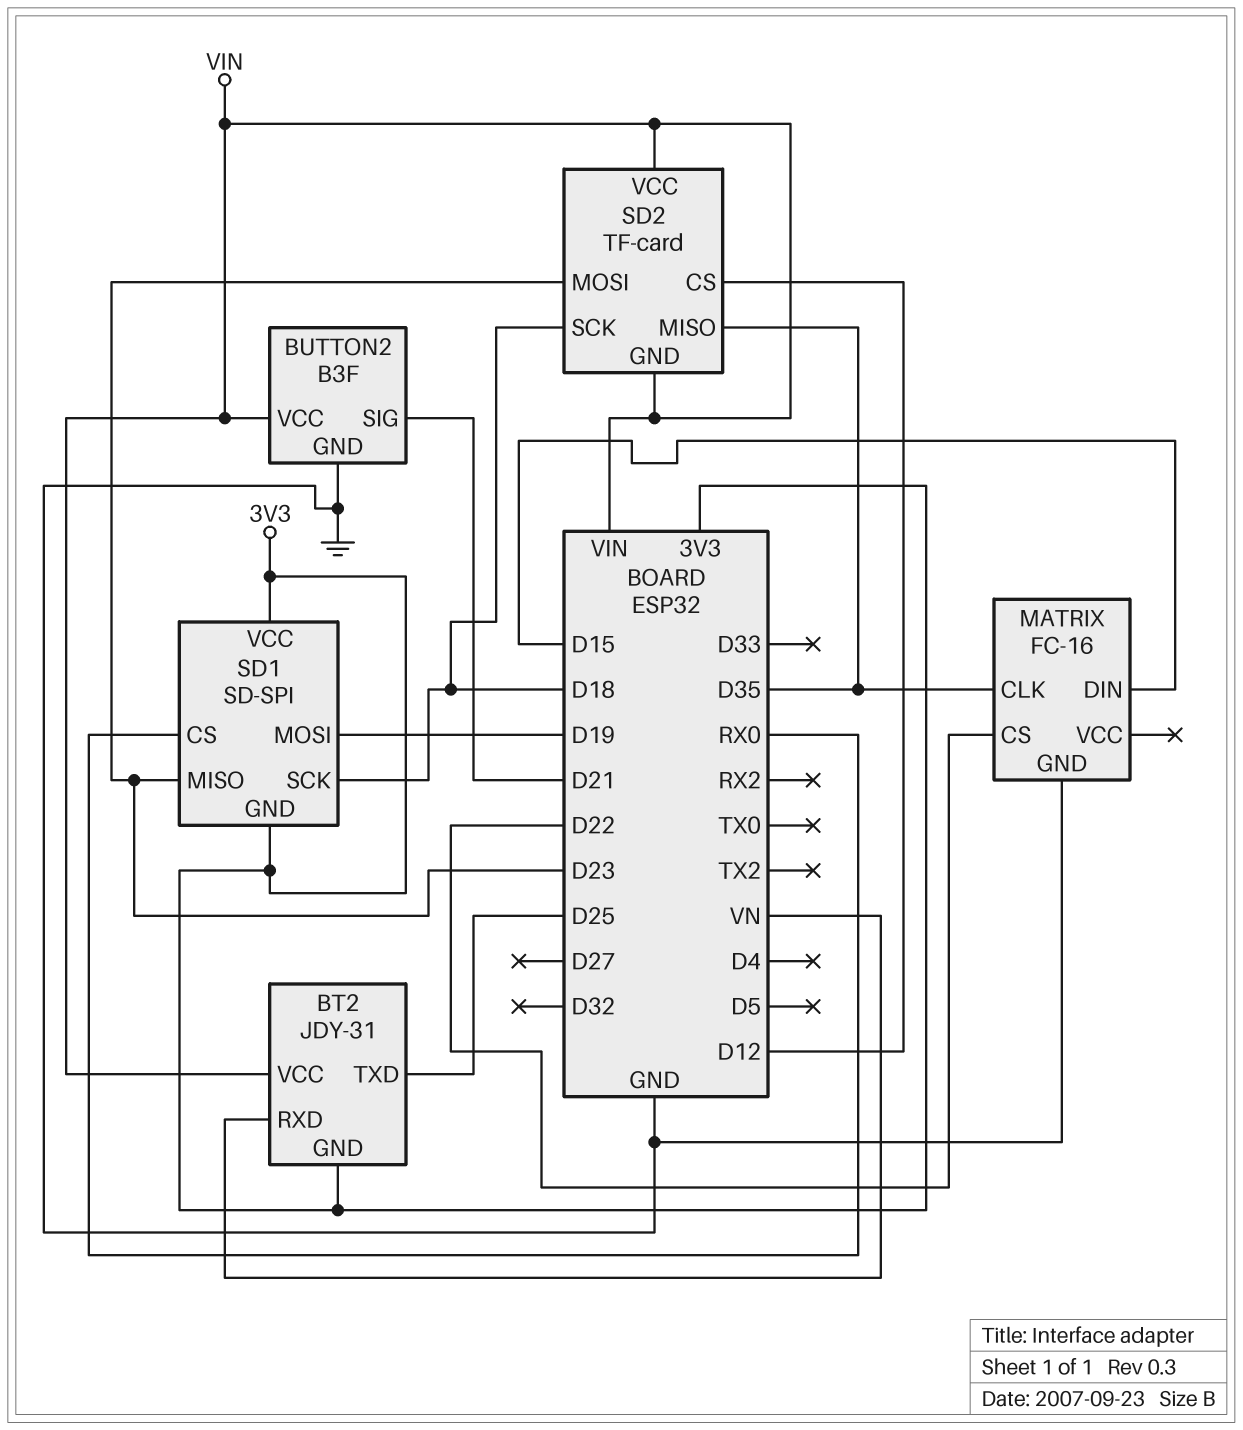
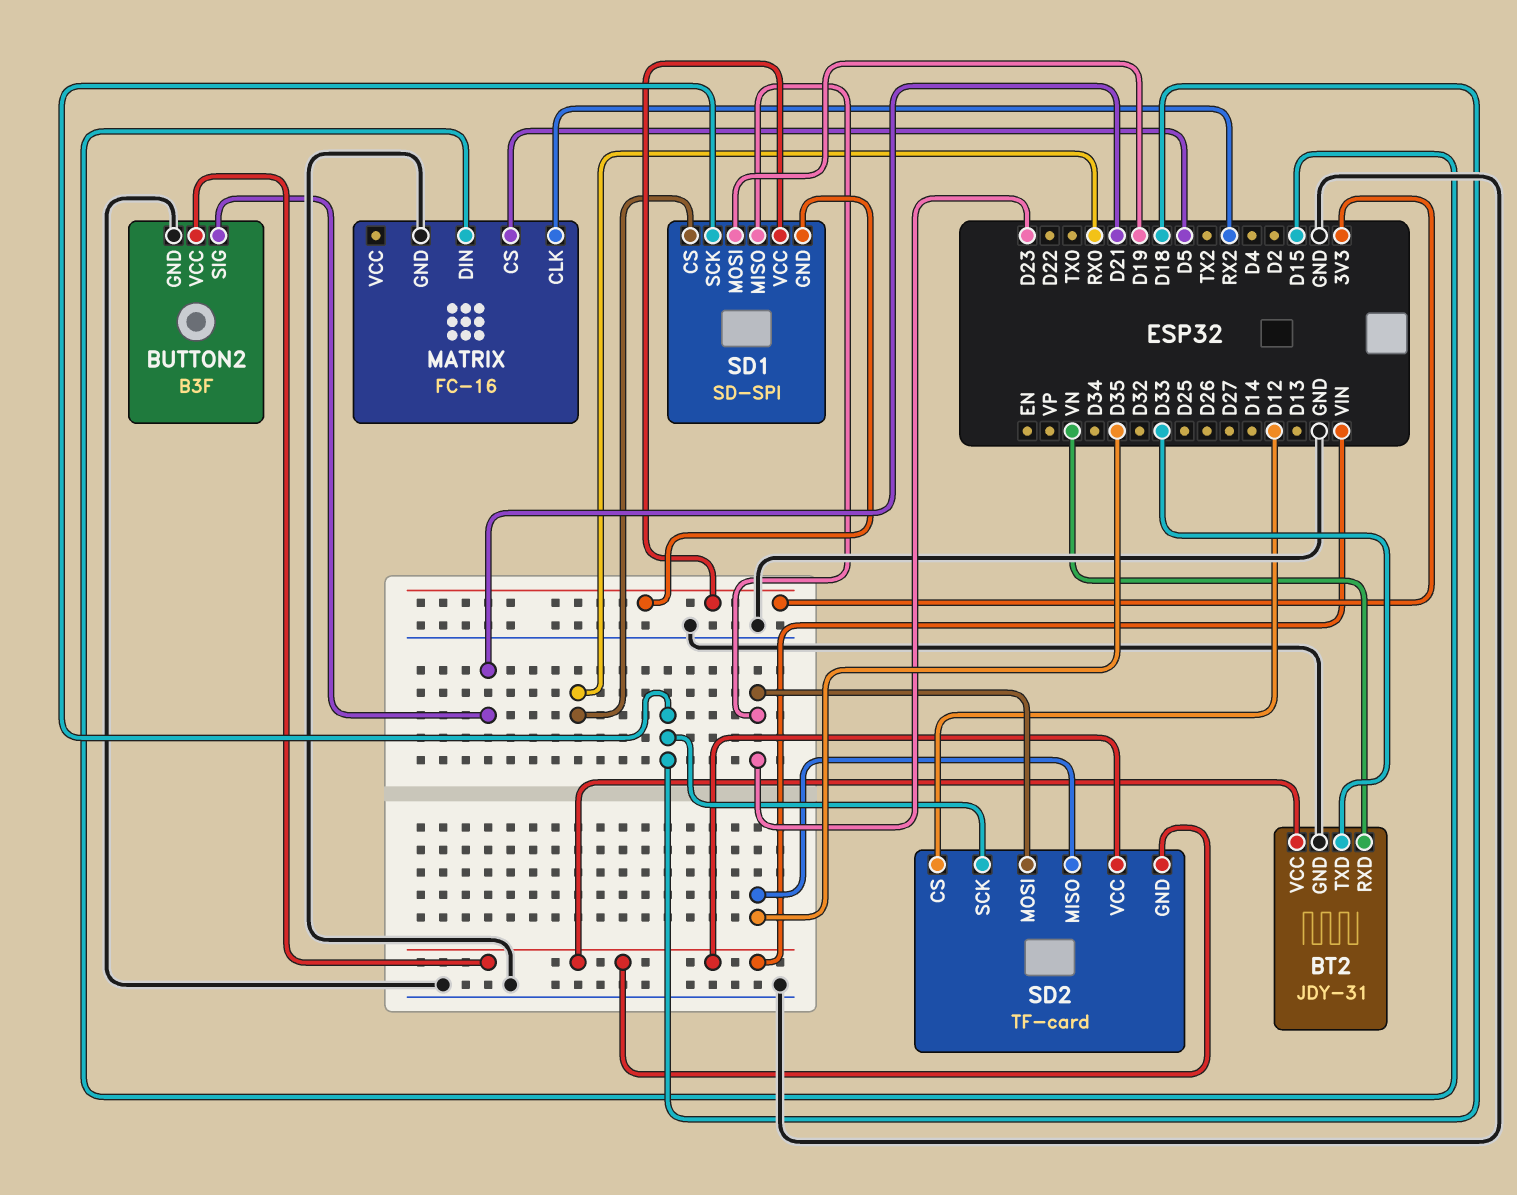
BT2 pin GND: 3V3 -> GND
BT2 pin TXD: D25 -> D33
MATRIX pin CLK: D35 -> RX2
MATRIX pin CS: D22 -> D5

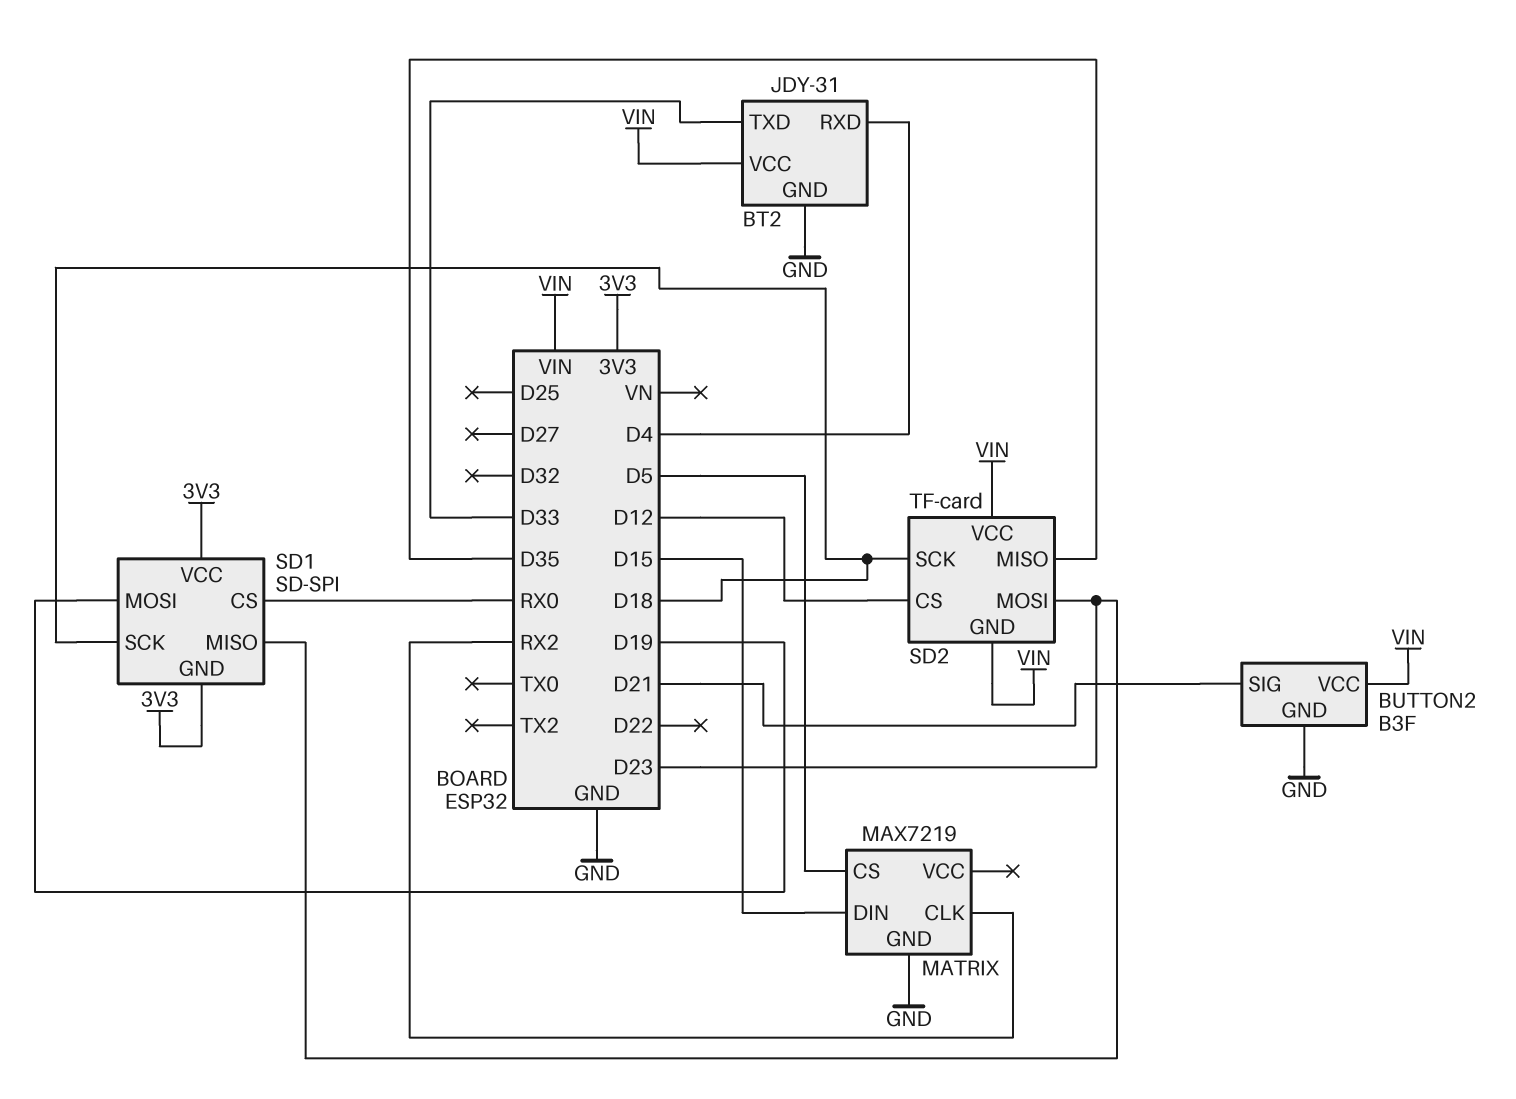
BT2 pin RXD: VN -> D4
MATRIX: FC-16 -> MAX7219

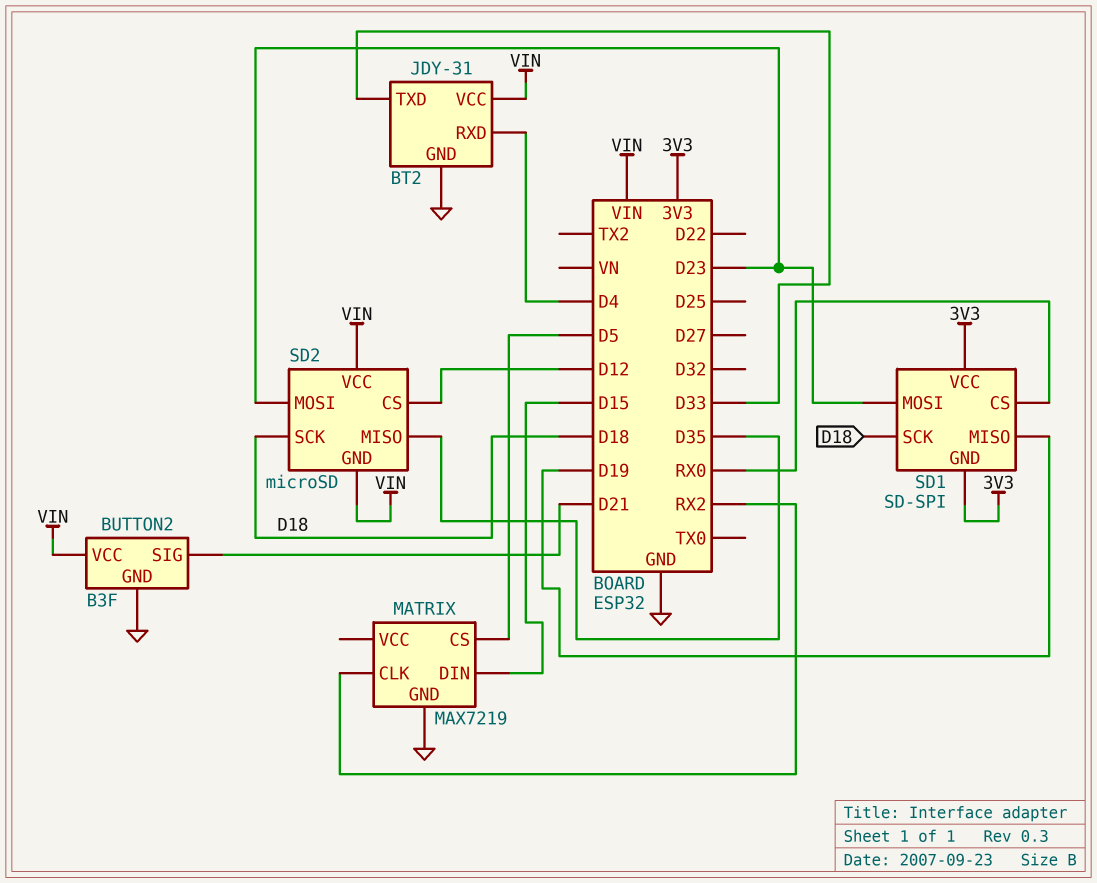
SD1 pin MISO: D23 -> D19
SD1 pin MOSI: D19 -> D23
SD2: TF-card -> microSD

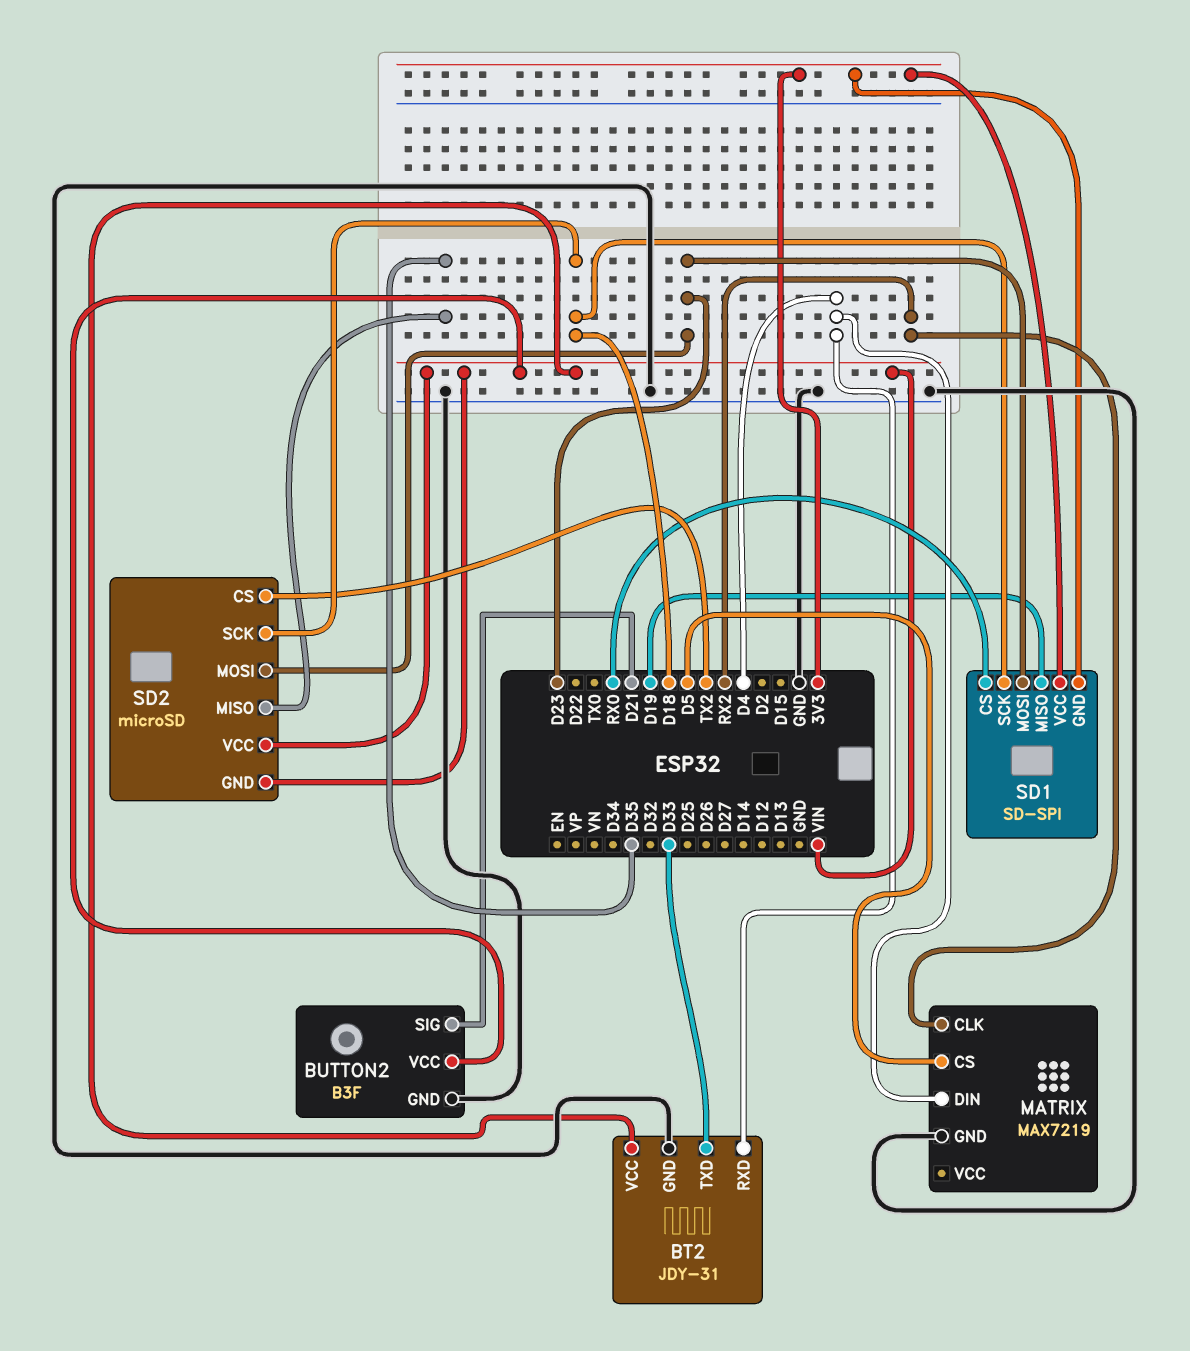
MATRIX pin DIN: D15 -> D4
SD2 pin CS: D12 -> TX2

